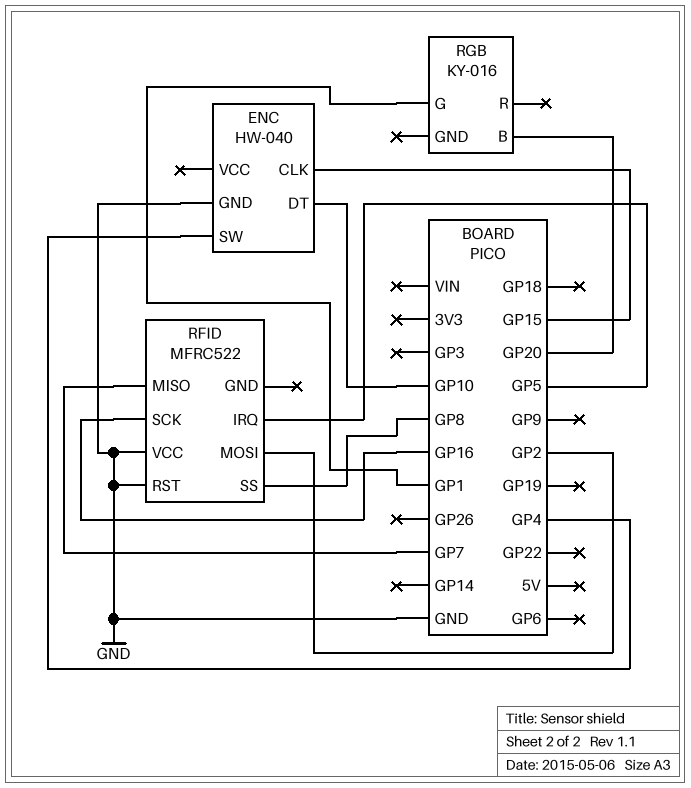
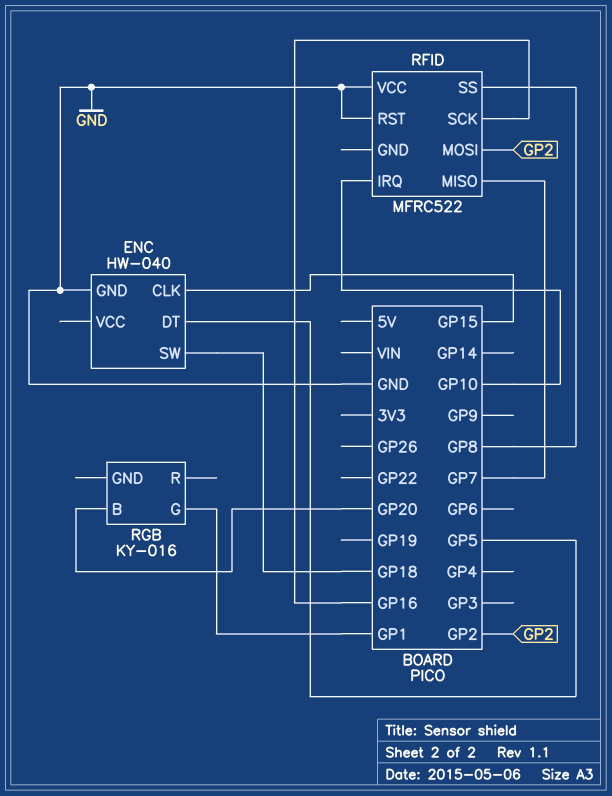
ENC pin DT: GP10 -> GP5
ENC pin SW: GP4 -> GP18
RFID pin IRQ: GP5 -> GP10

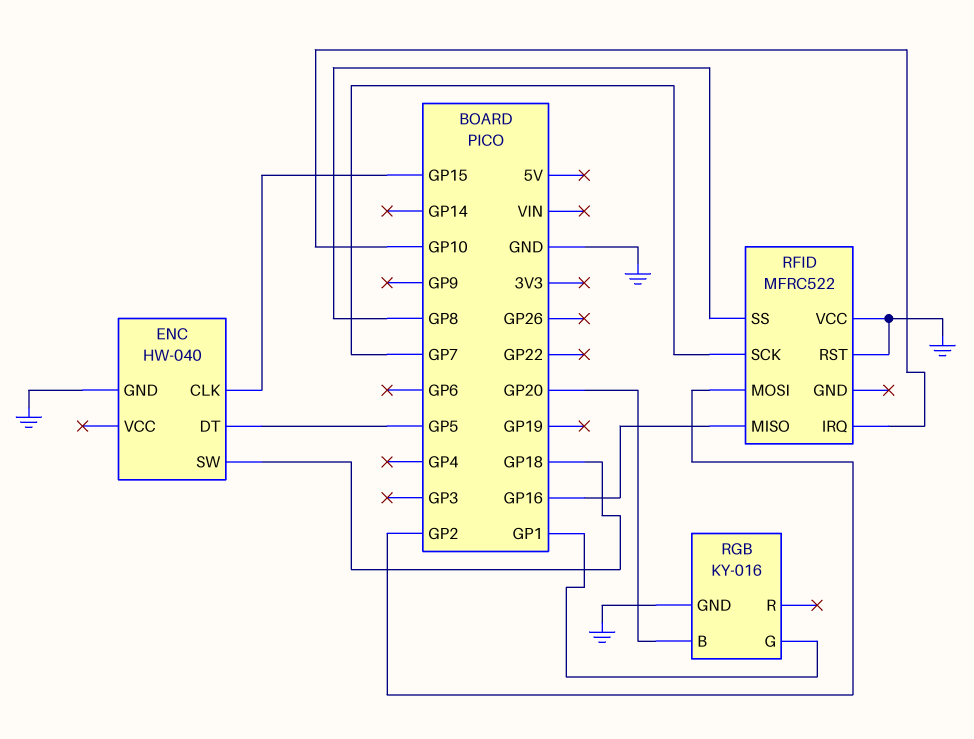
RFID pin MISO: GP7 -> GP16
RFID pin SCK: GP16 -> GP7
RGB pin GND: none -> GND

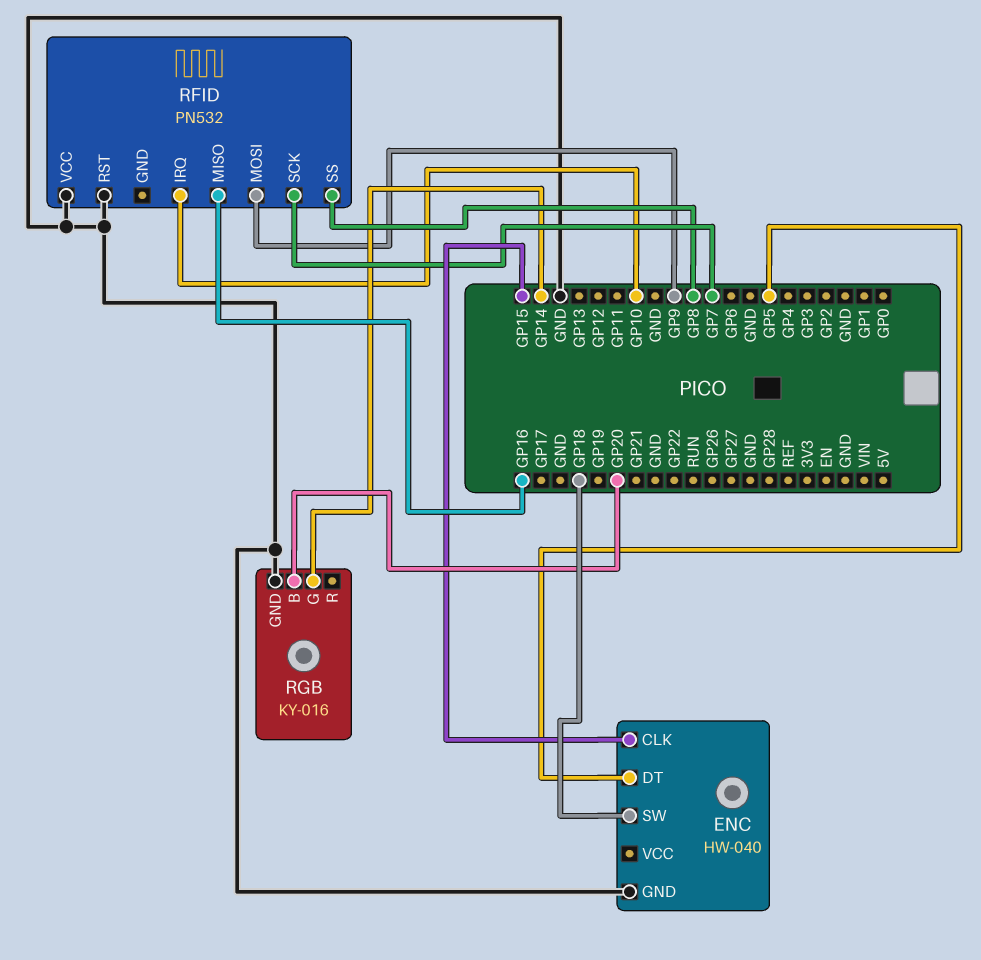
RFID: MFRC522 -> PN532
RFID pin MOSI: GP2 -> GP9
RGB pin G: GP1 -> GP14

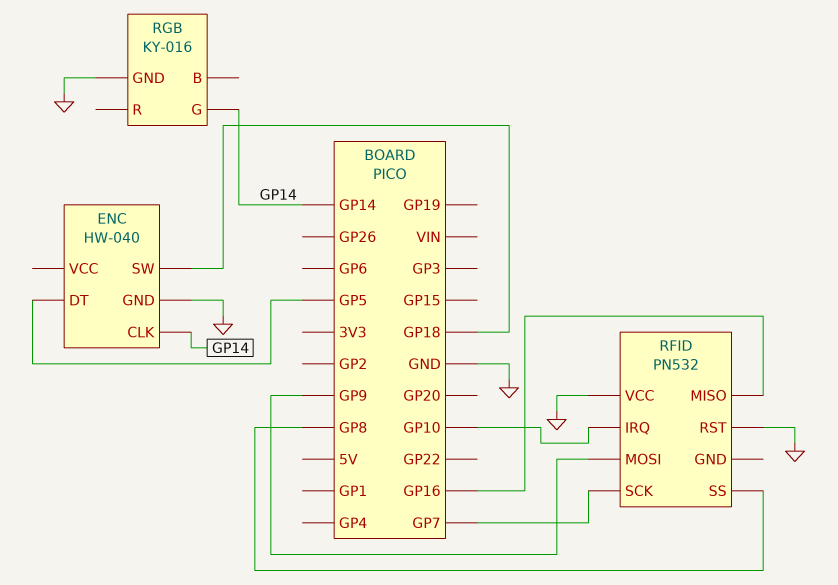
ENC pin CLK: GP15 -> GP14
RGB pin B: GP20 -> none

